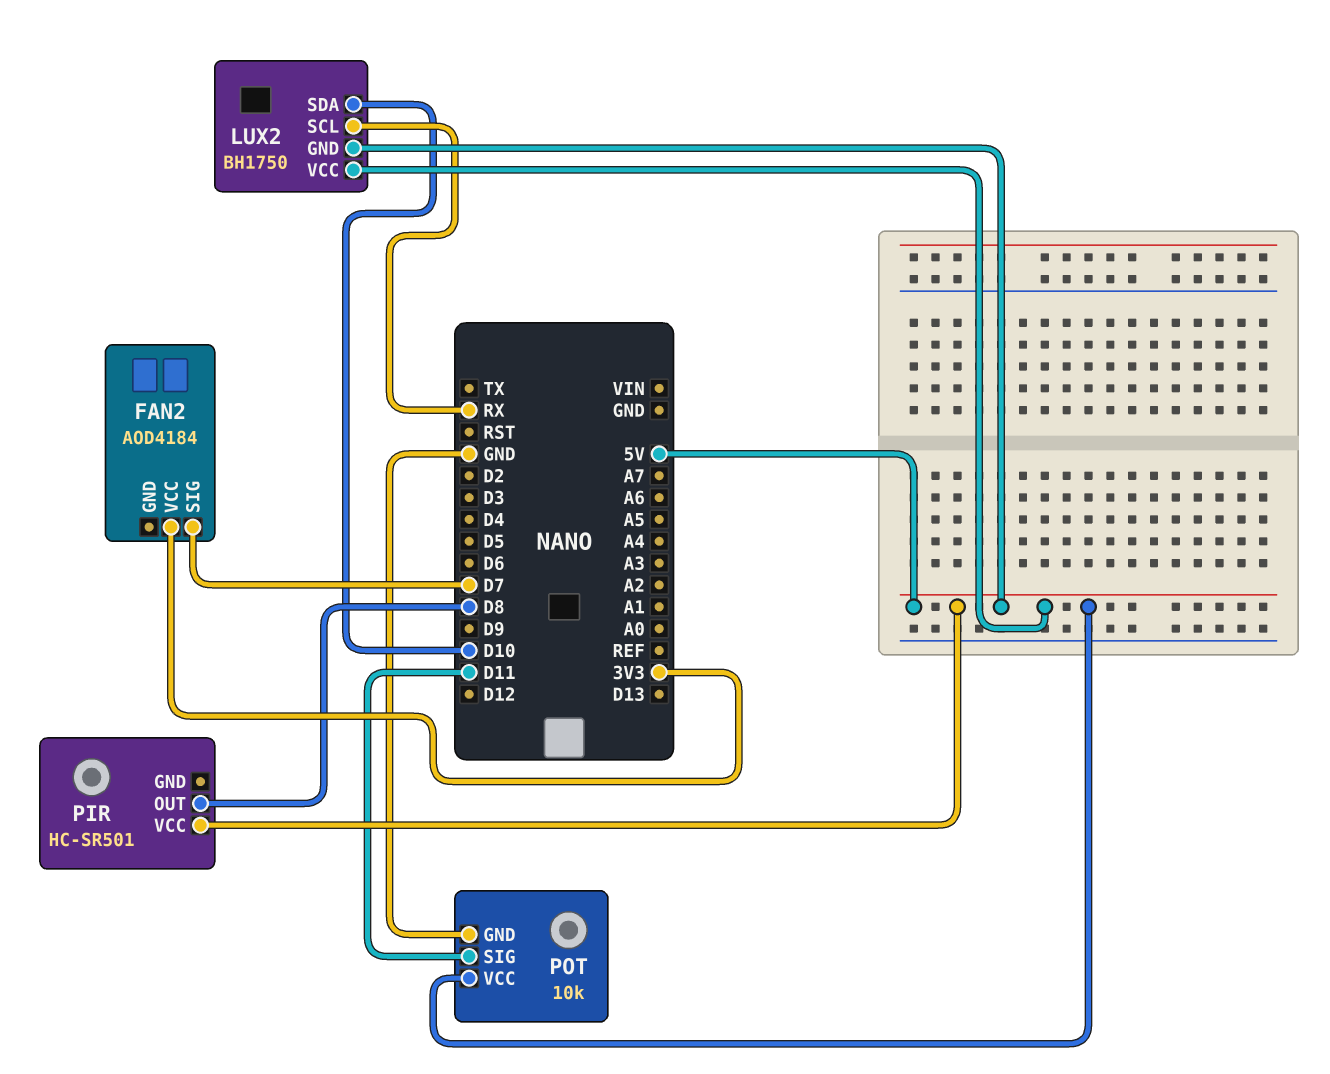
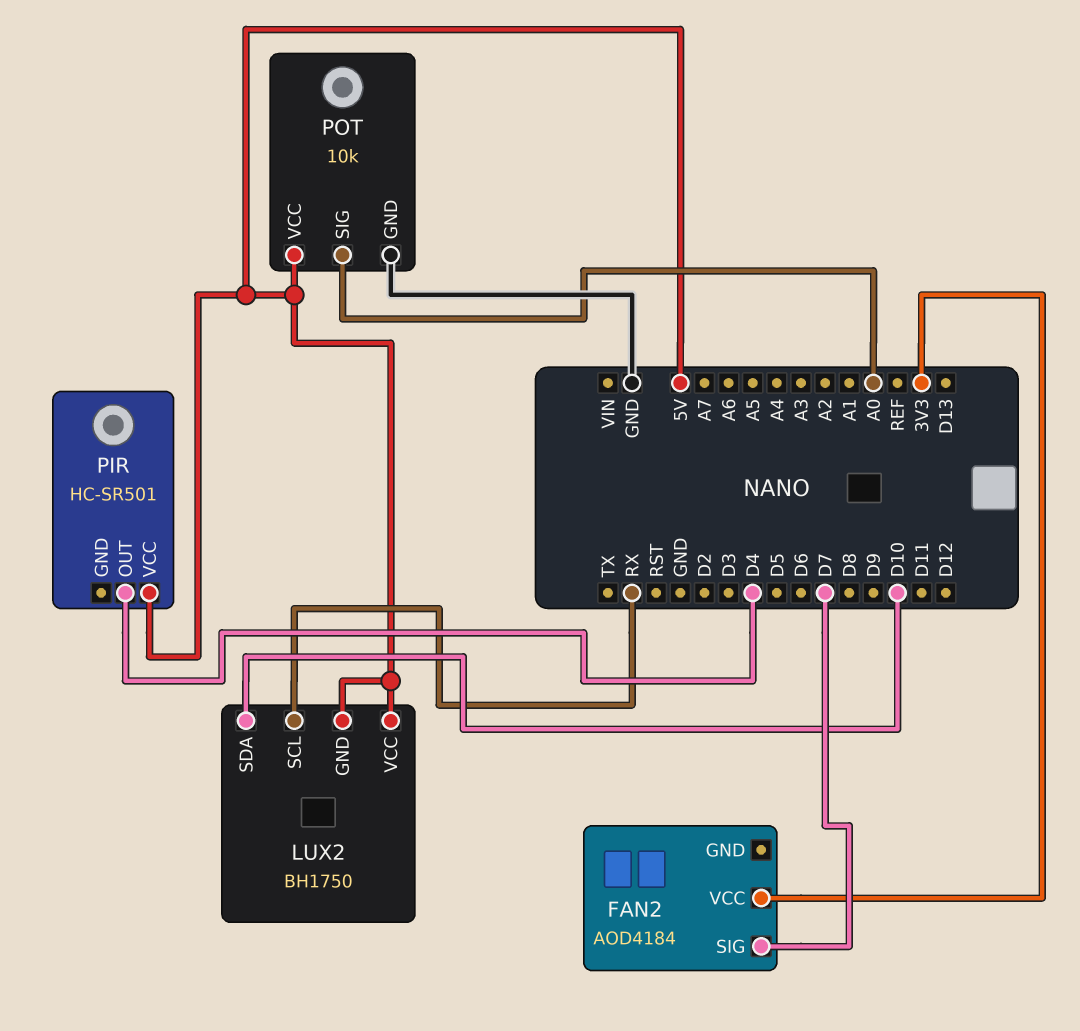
PIR pin OUT: D8 -> D4
POT pin SIG: D11 -> A0

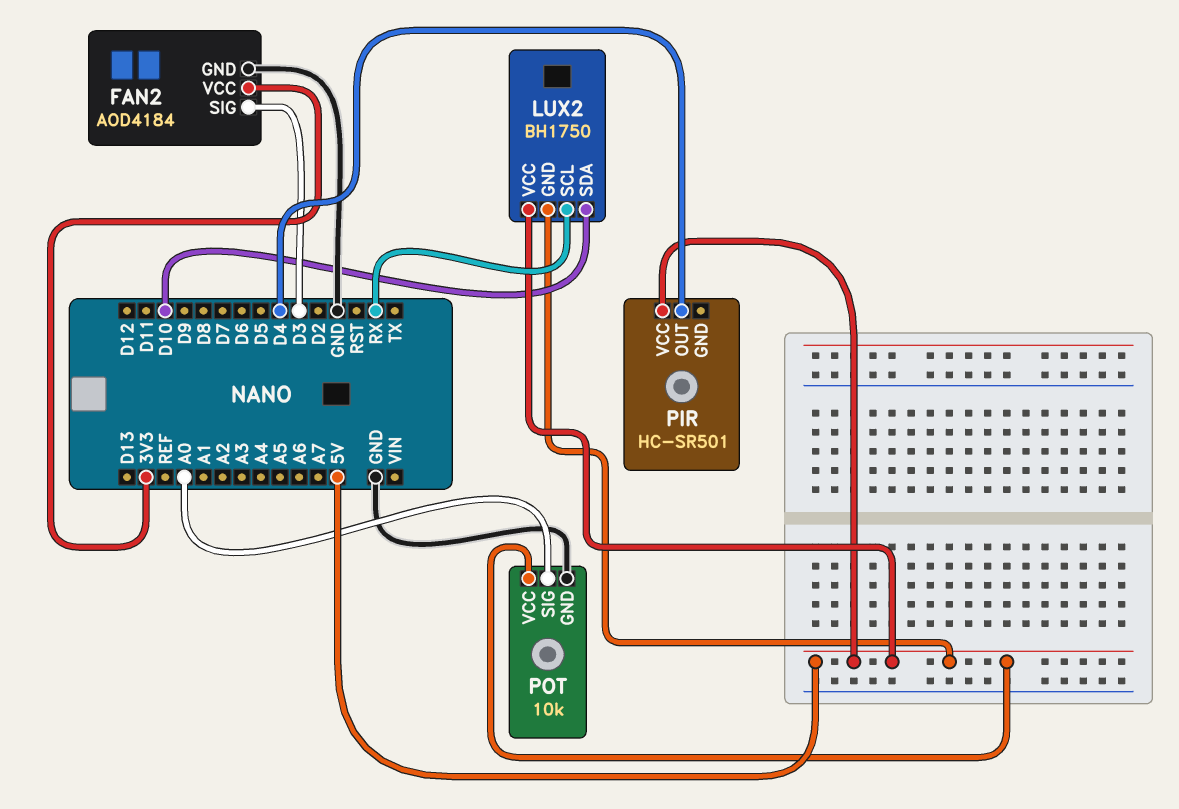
FAN2 pin GND: none -> GND
FAN2 pin SIG: D7 -> D3

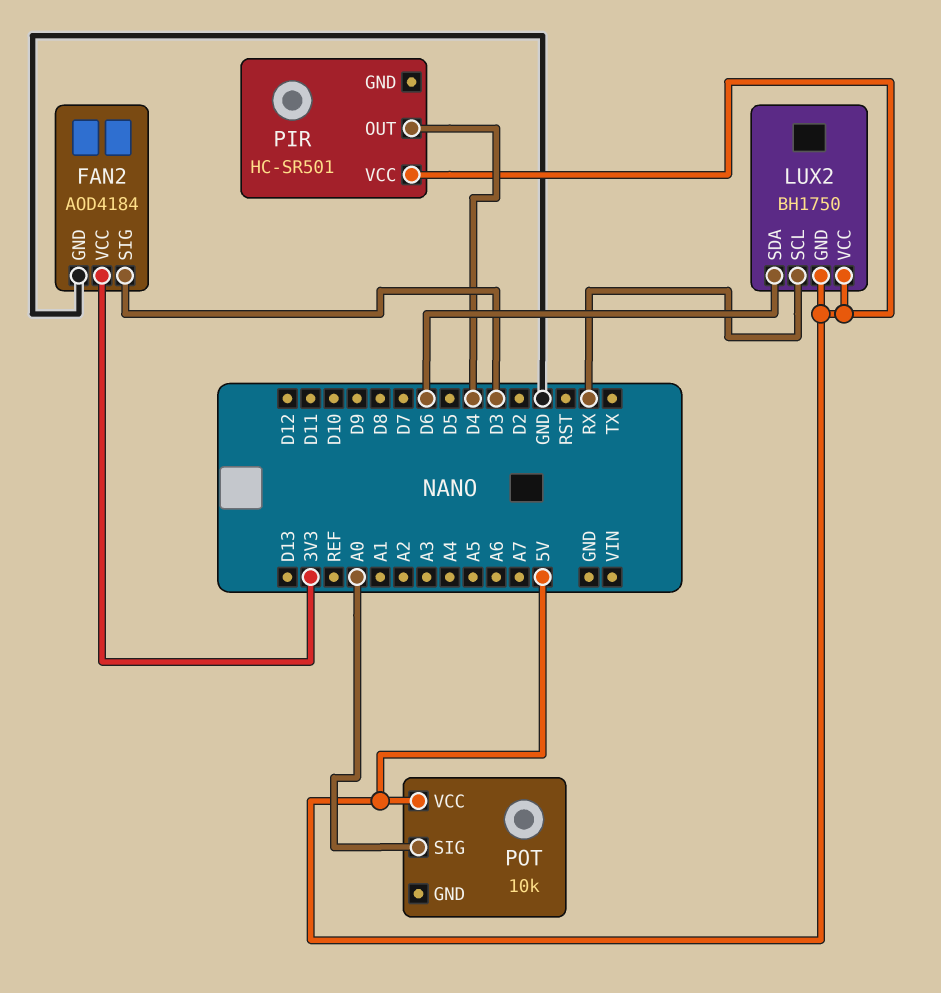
LUX2 pin SDA: D10 -> D6
POT pin GND: GND -> none

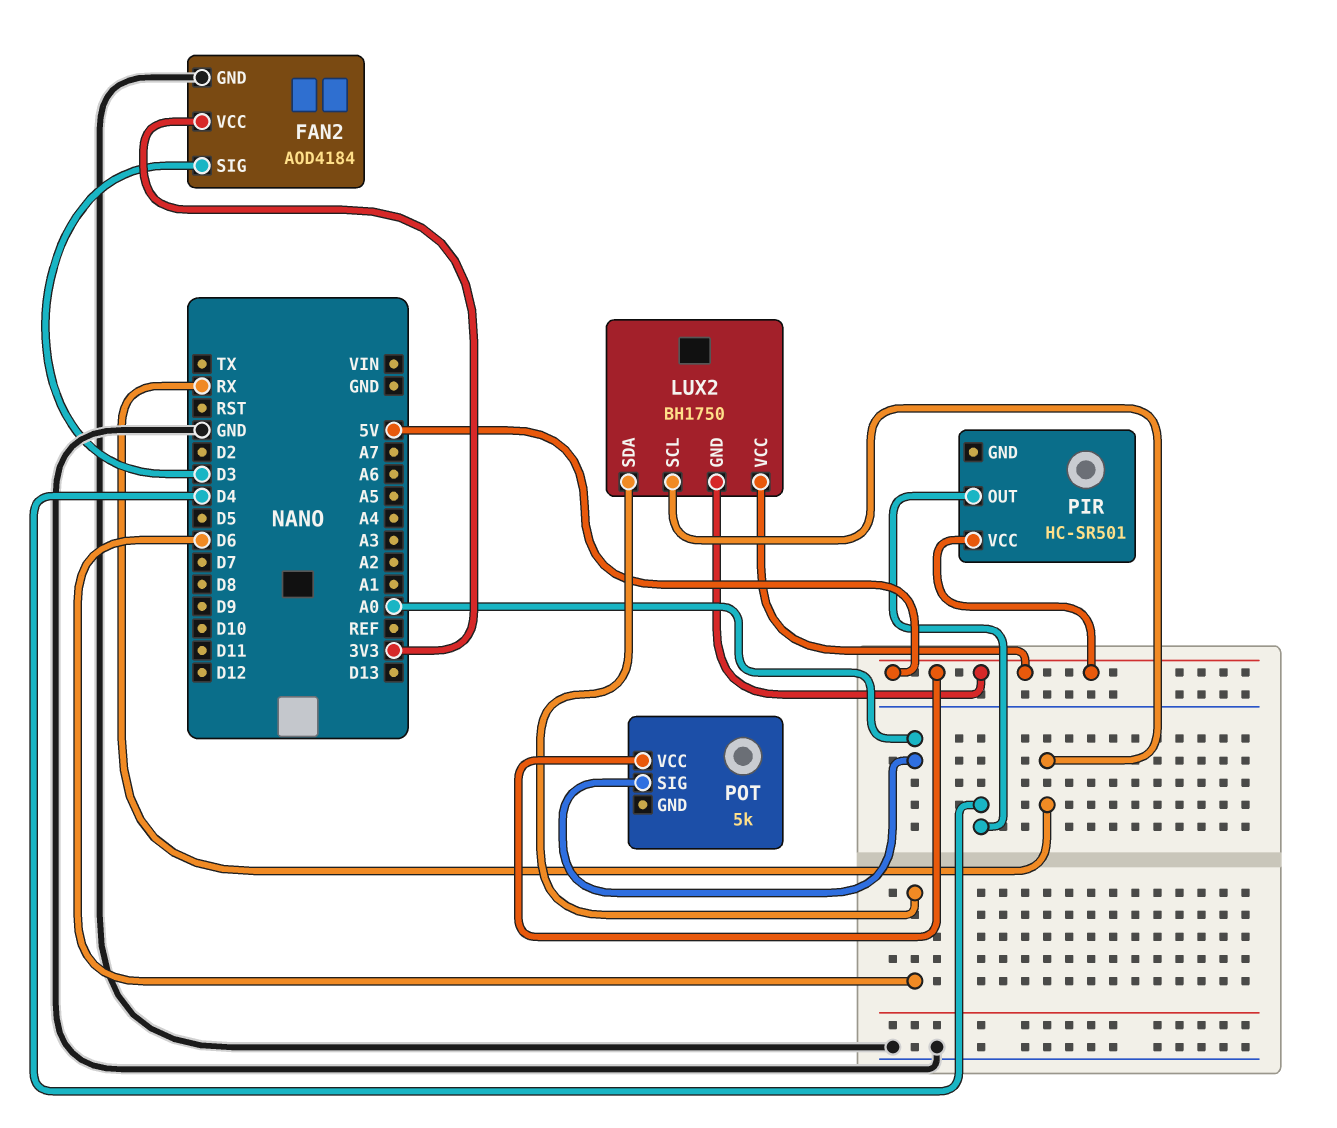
POT: 10k -> 5k

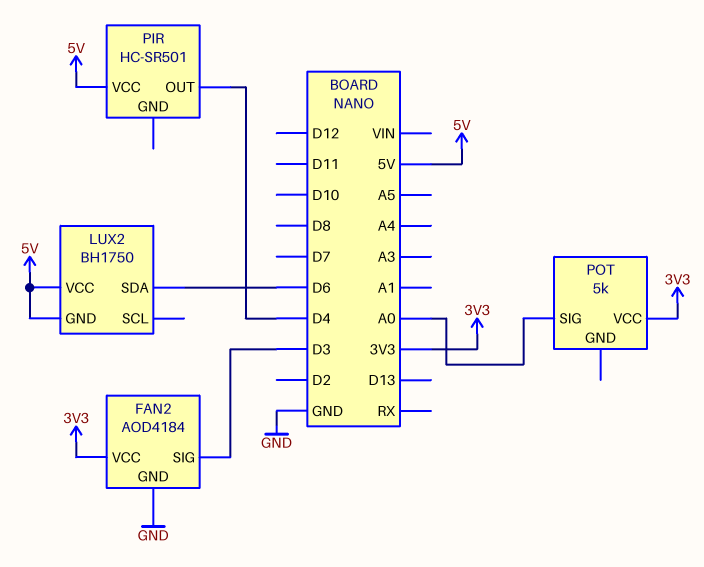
LUX2 pin SCL: RX -> none
POT pin VCC: 5V -> 3V3

